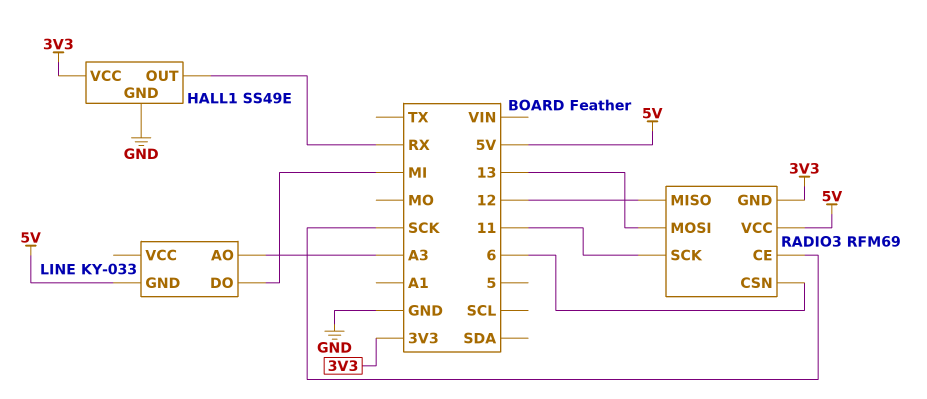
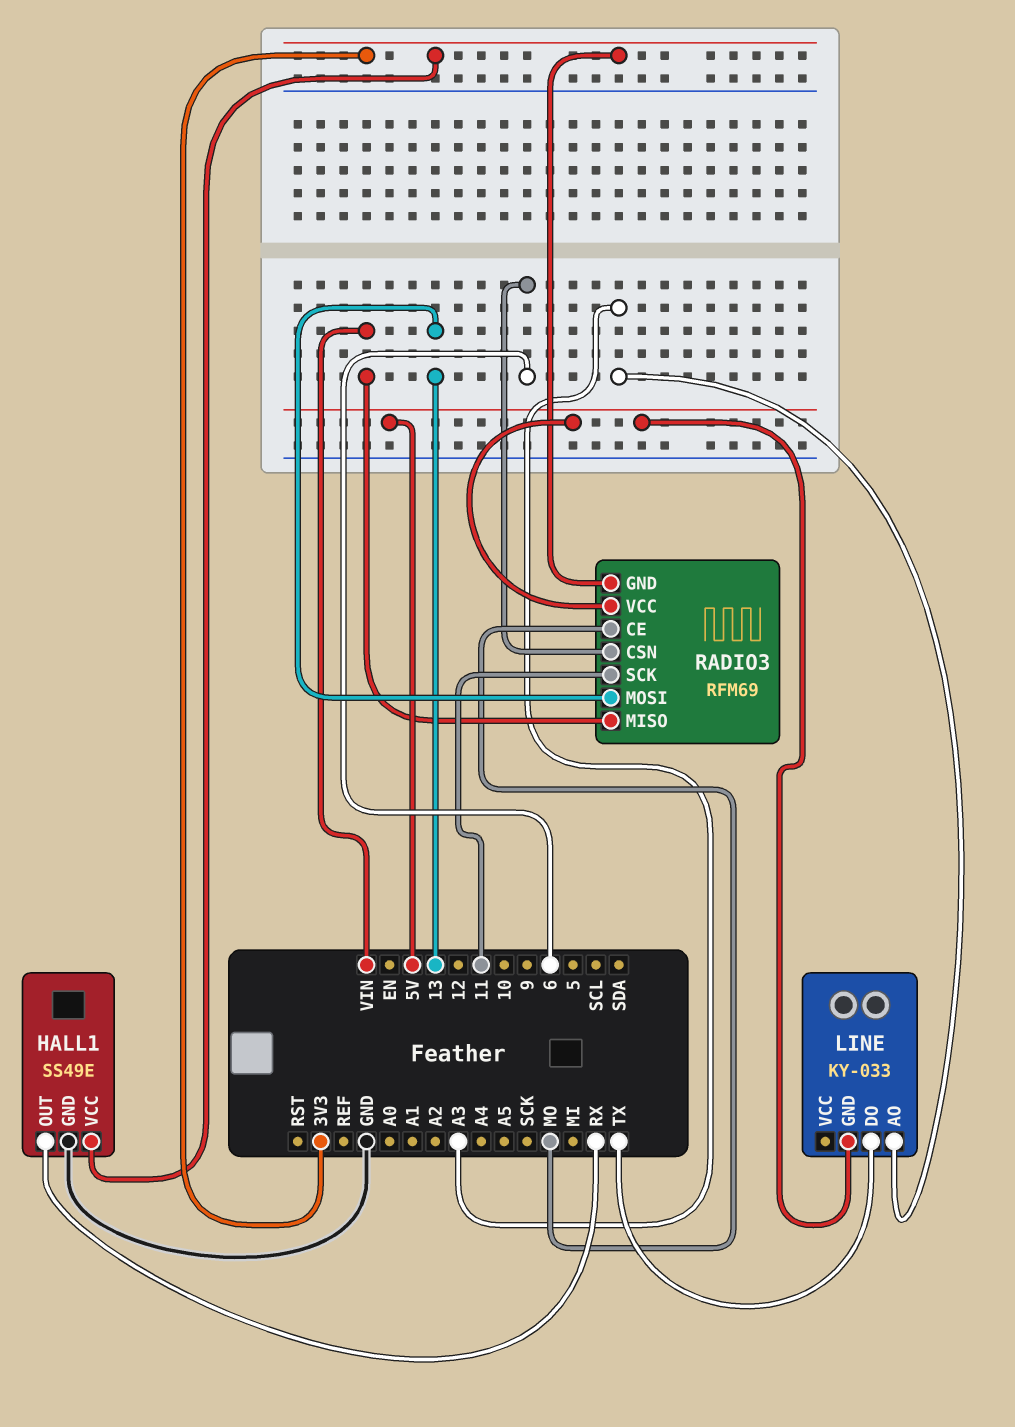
LINE pin DO: MI -> TX
RADIO3 pin CE: SCK -> MO
RADIO3 pin MISO: 12 -> VIN

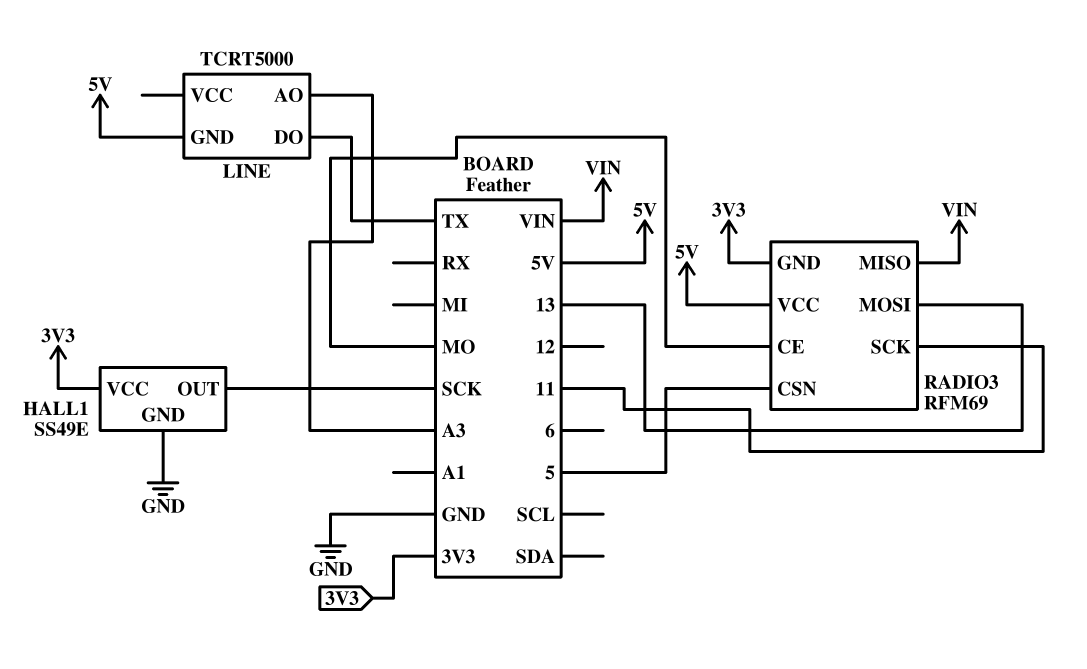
HALL1 pin OUT: RX -> SCK
LINE: KY-033 -> TCRT5000
RADIO3 pin CSN: 6 -> 5

